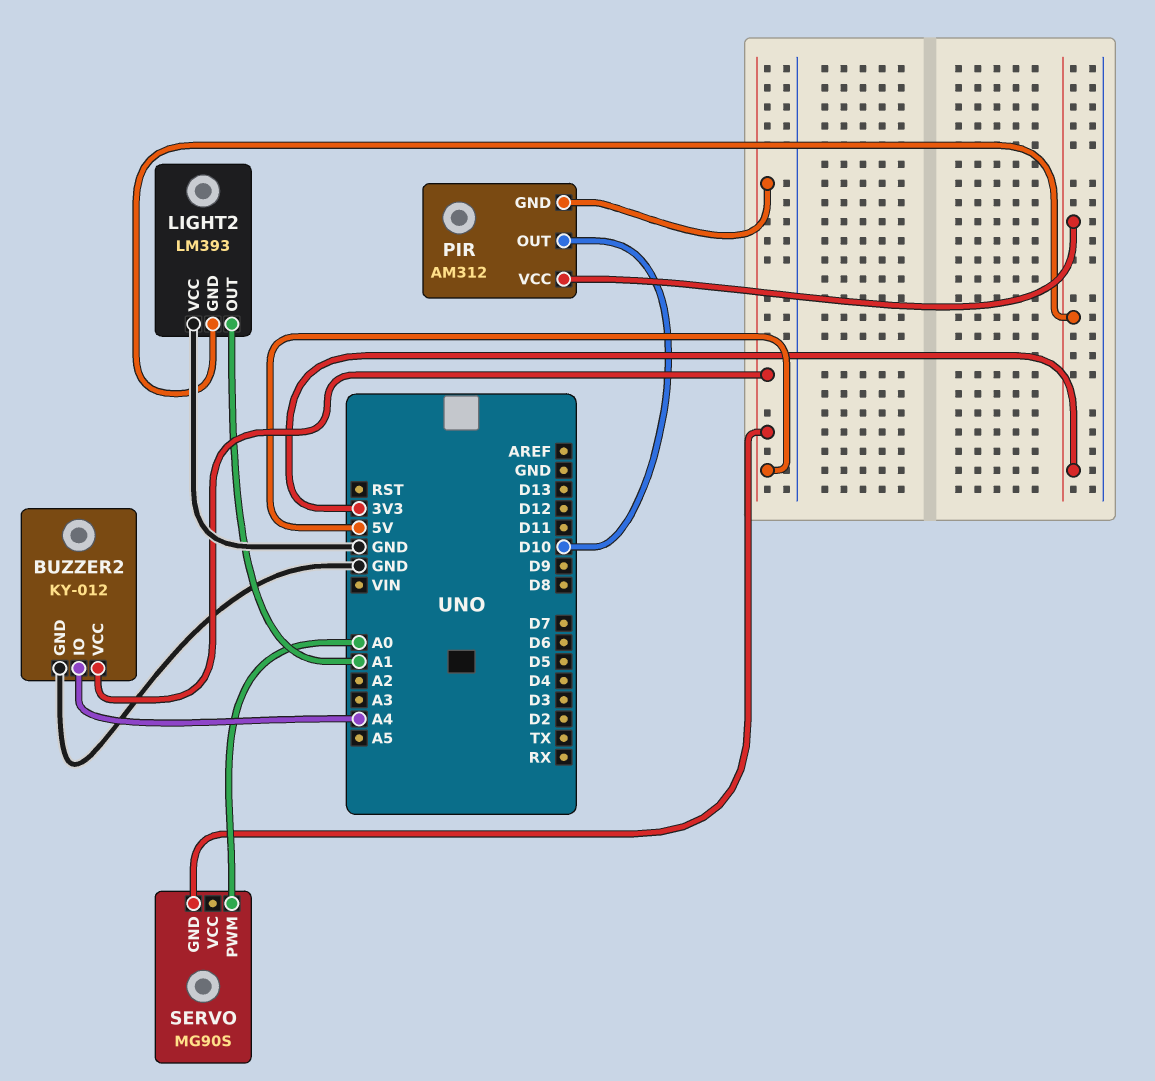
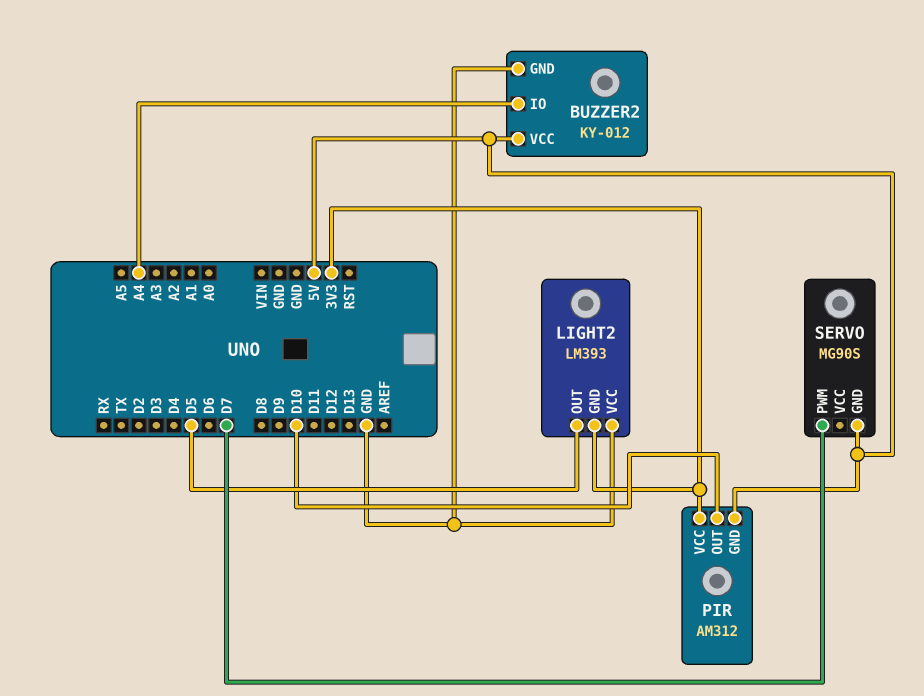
LIGHT2 pin OUT: A1 -> D5
SERVO pin PWM: A0 -> D7

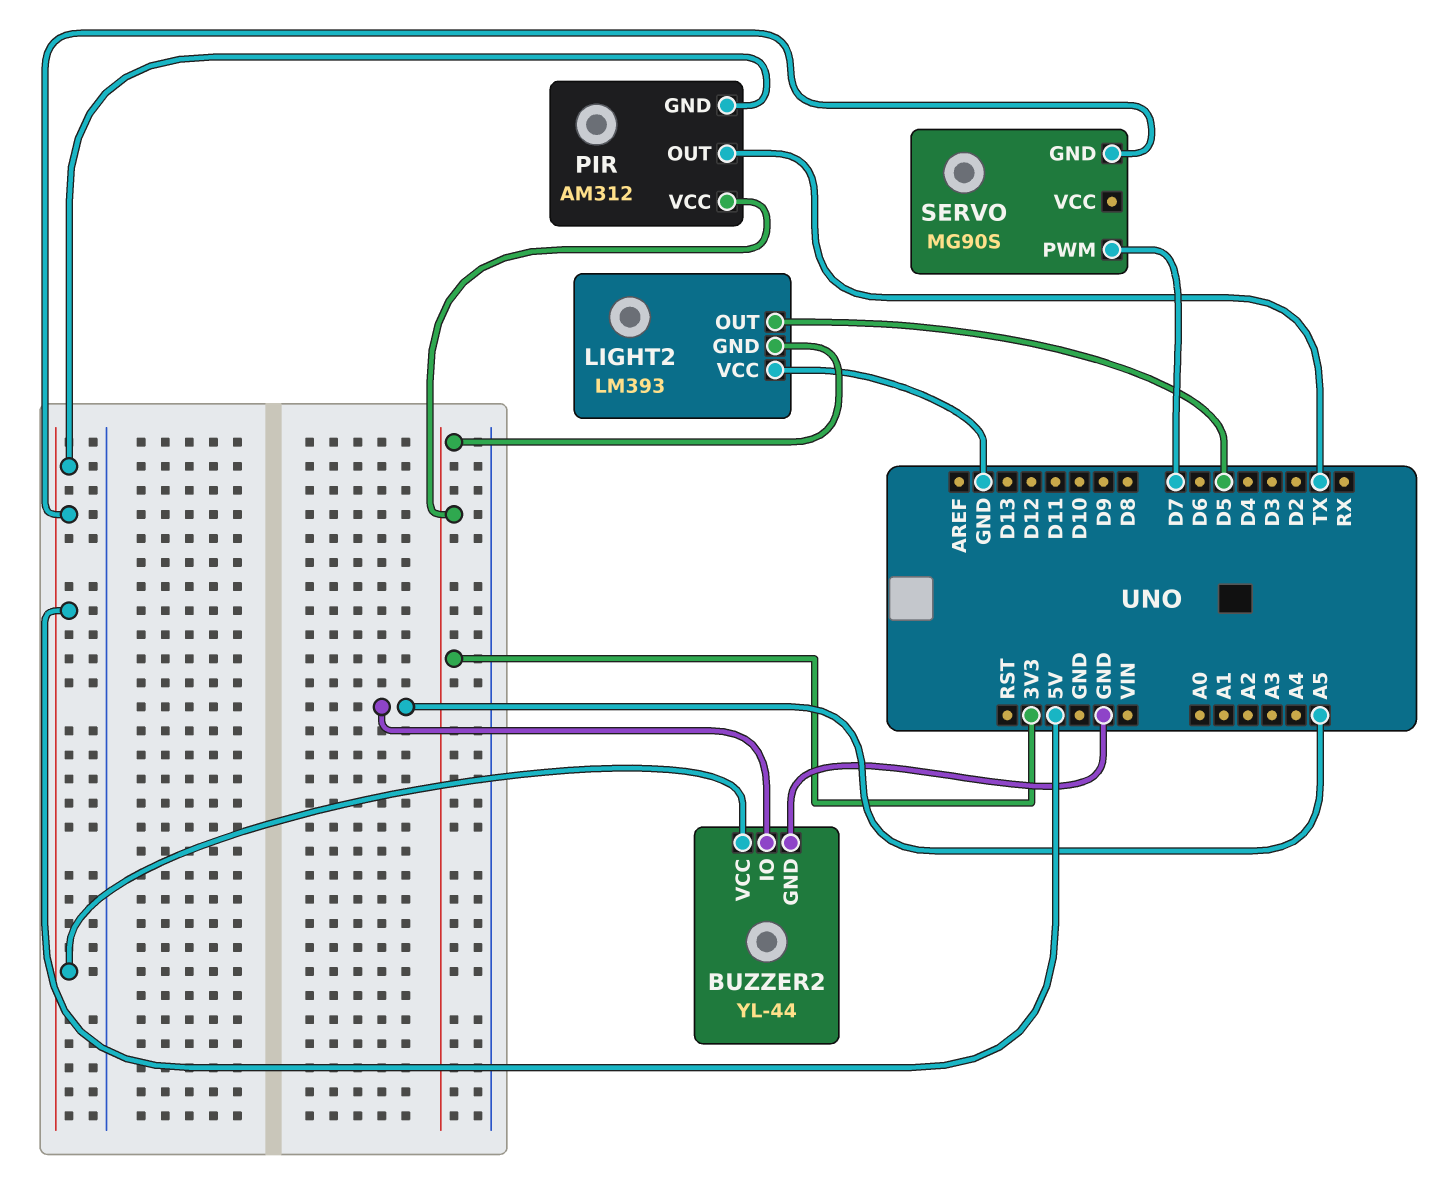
BUZZER2: KY-012 -> YL-44
BUZZER2 pin IO: A4 -> A5
PIR pin OUT: D10 -> TX

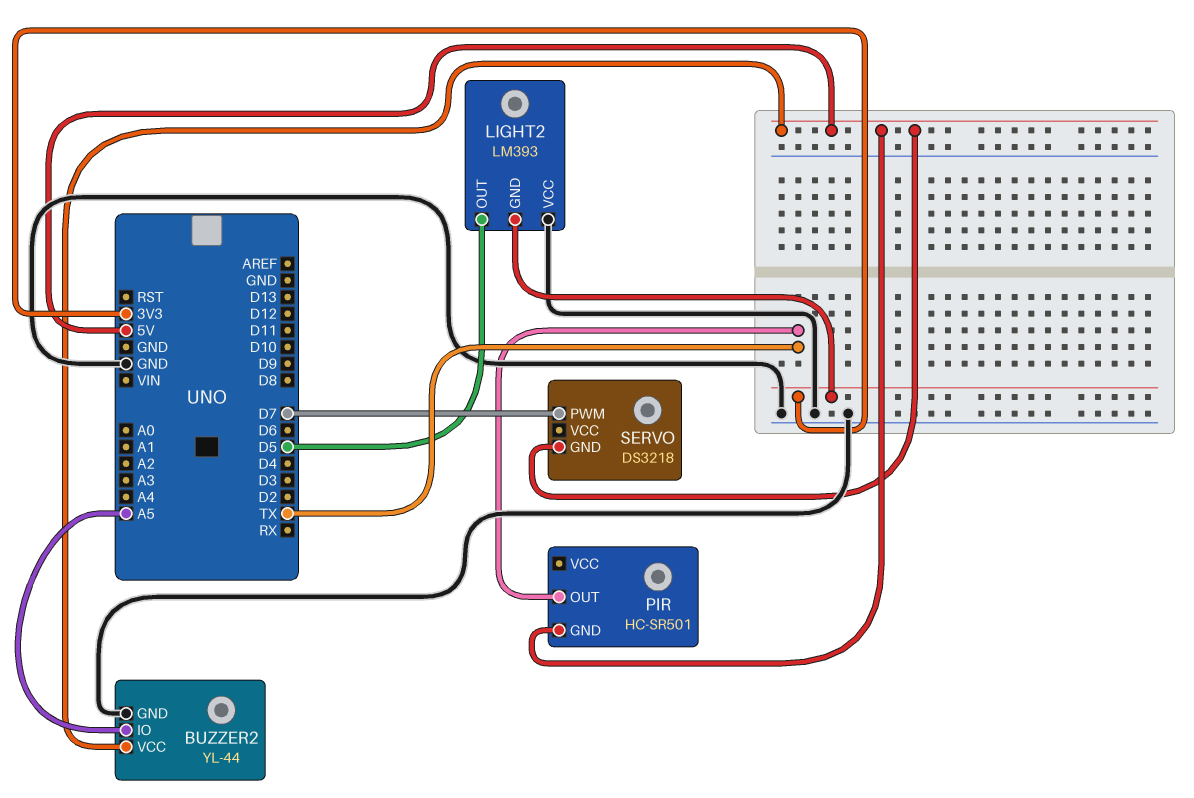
PIR: AM312 -> HC-SR501
PIR pin VCC: 3V3 -> none
SERVO: MG90S -> DS3218

